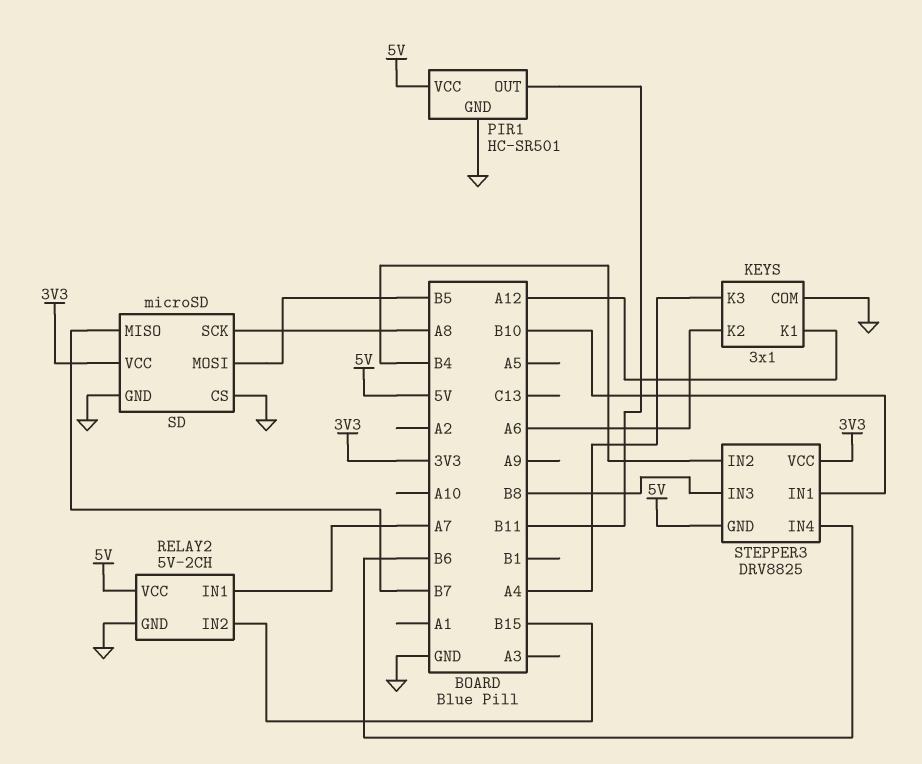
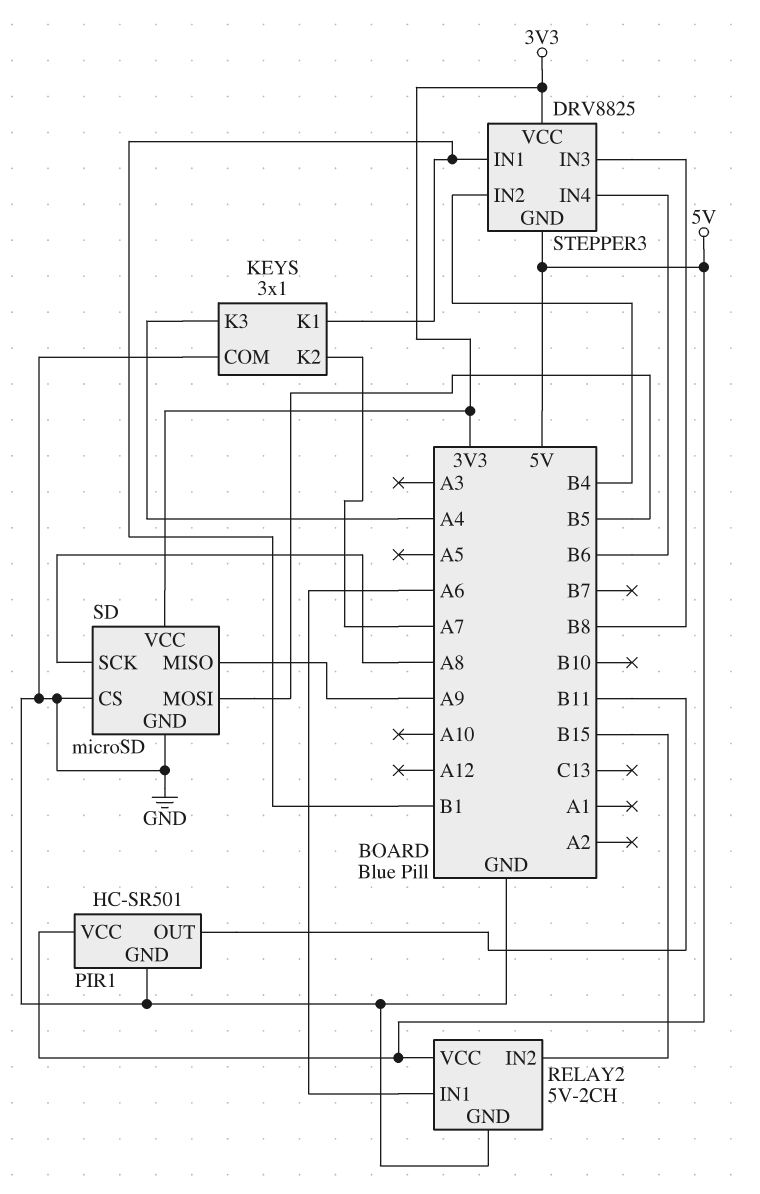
KEYS pin K1: A12 -> B1
KEYS pin K2: A6 -> A7
RELAY2 pin IN1: A7 -> A6
SD pin MISO: B7 -> A9
STEPPER3 pin IN1: B10 -> B1

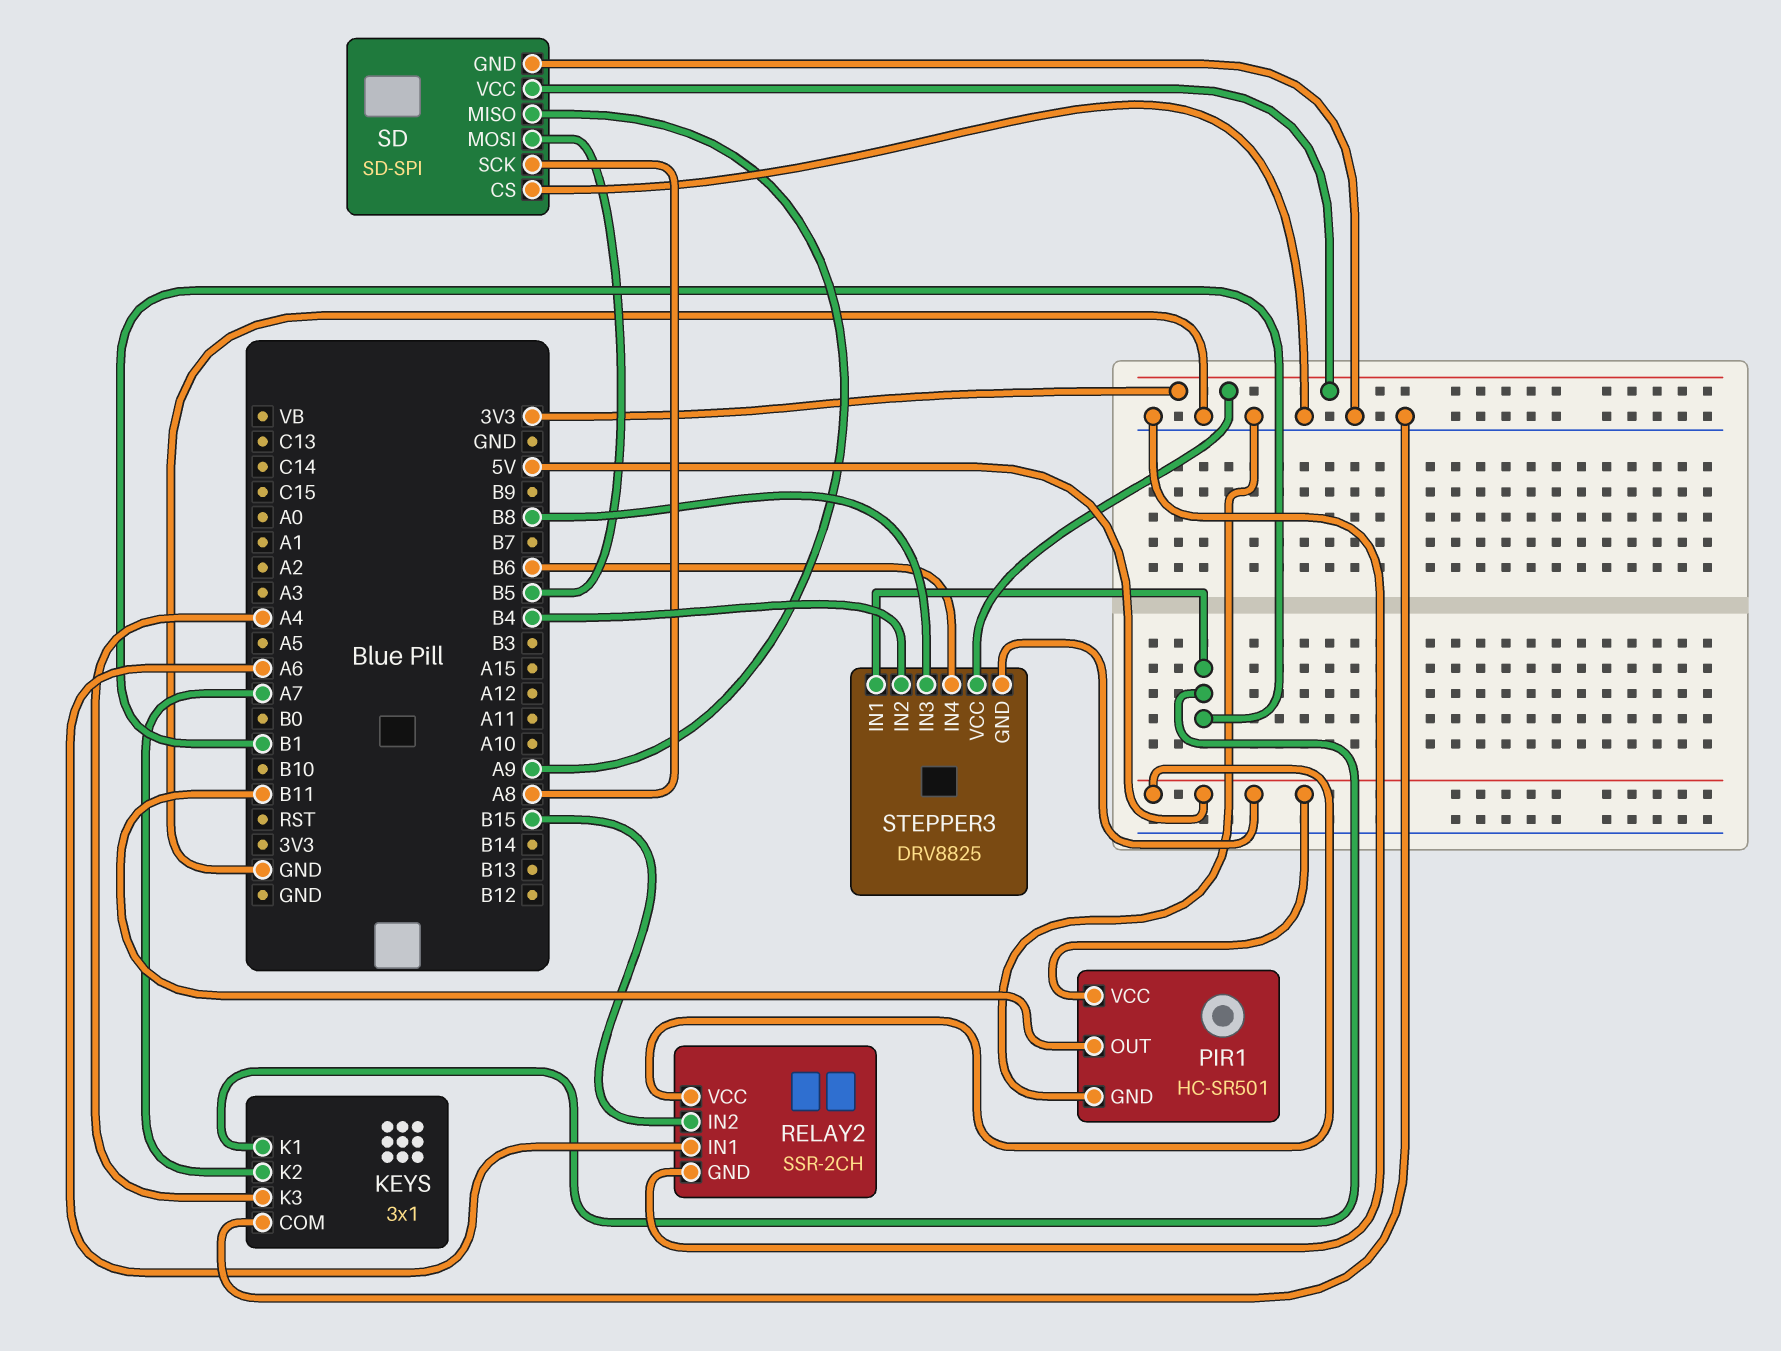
RELAY2: 5V-2CH -> SSR-2CH
SD: microSD -> SD-SPI

